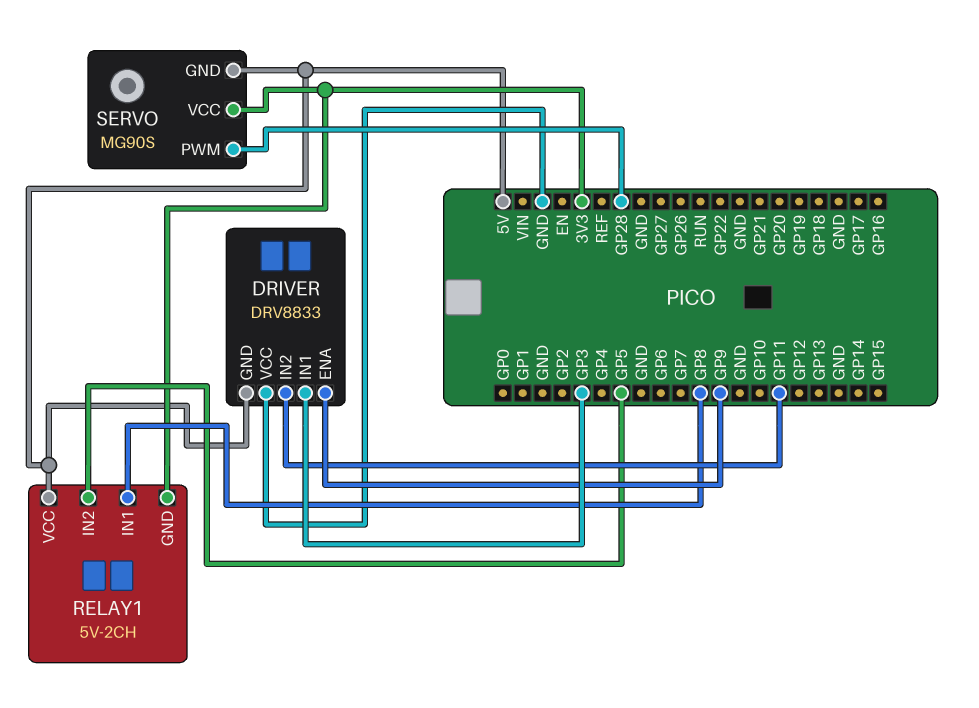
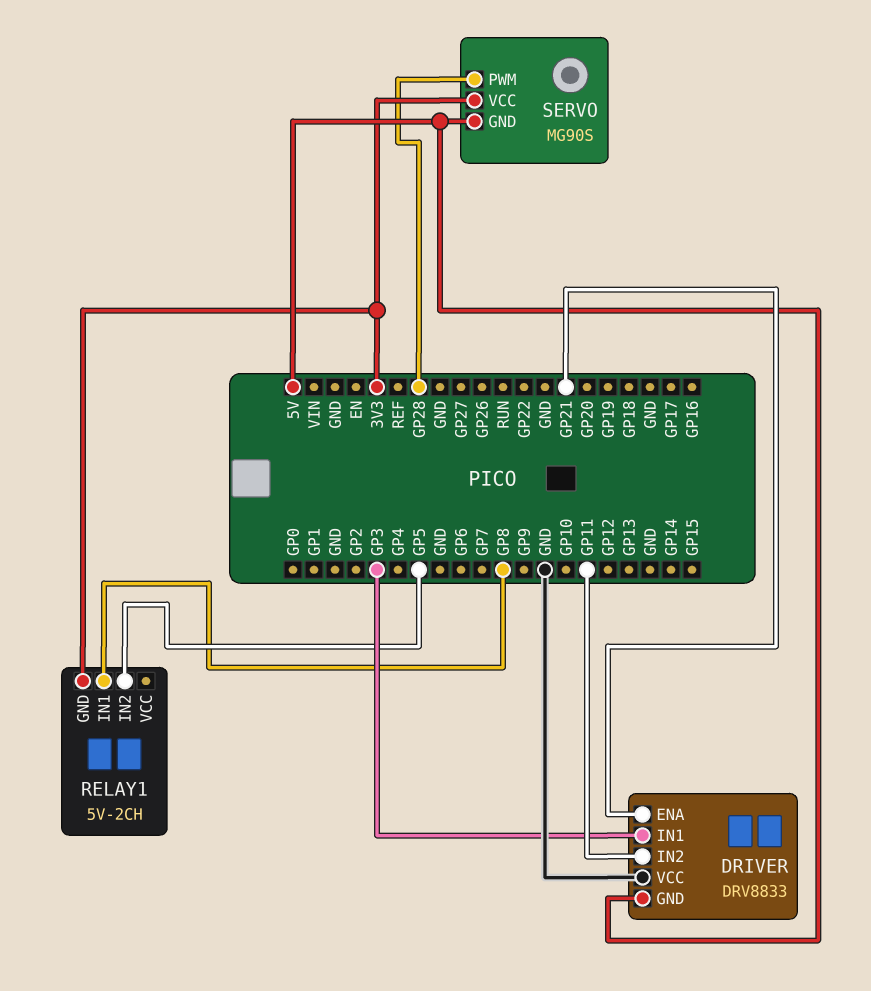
DRIVER pin ENA: GP9 -> GP21
RELAY1 pin VCC: 5V -> none

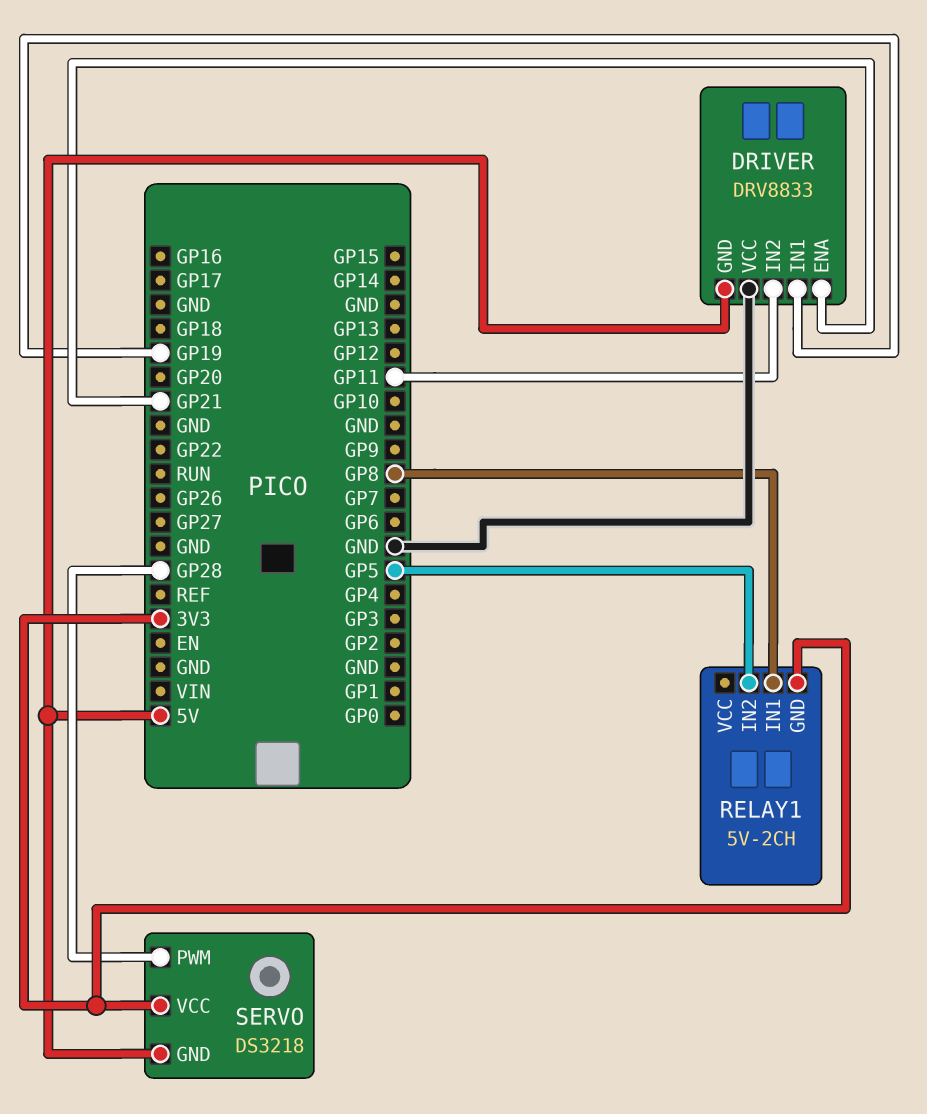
DRIVER pin IN1: GP3 -> GP19
SERVO: MG90S -> DS3218

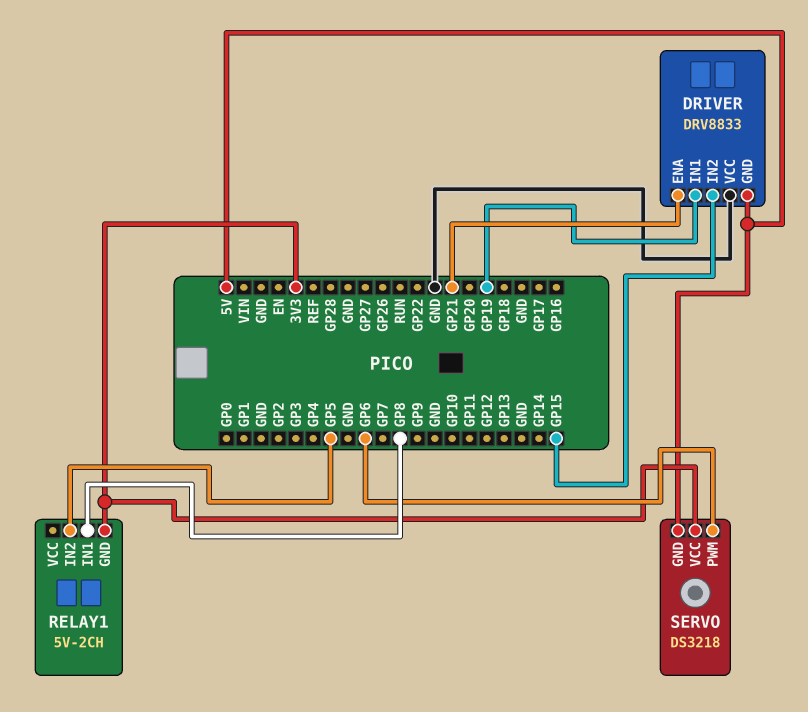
DRIVER pin IN2: GP11 -> GP15
SERVO pin PWM: GP28 -> GP6

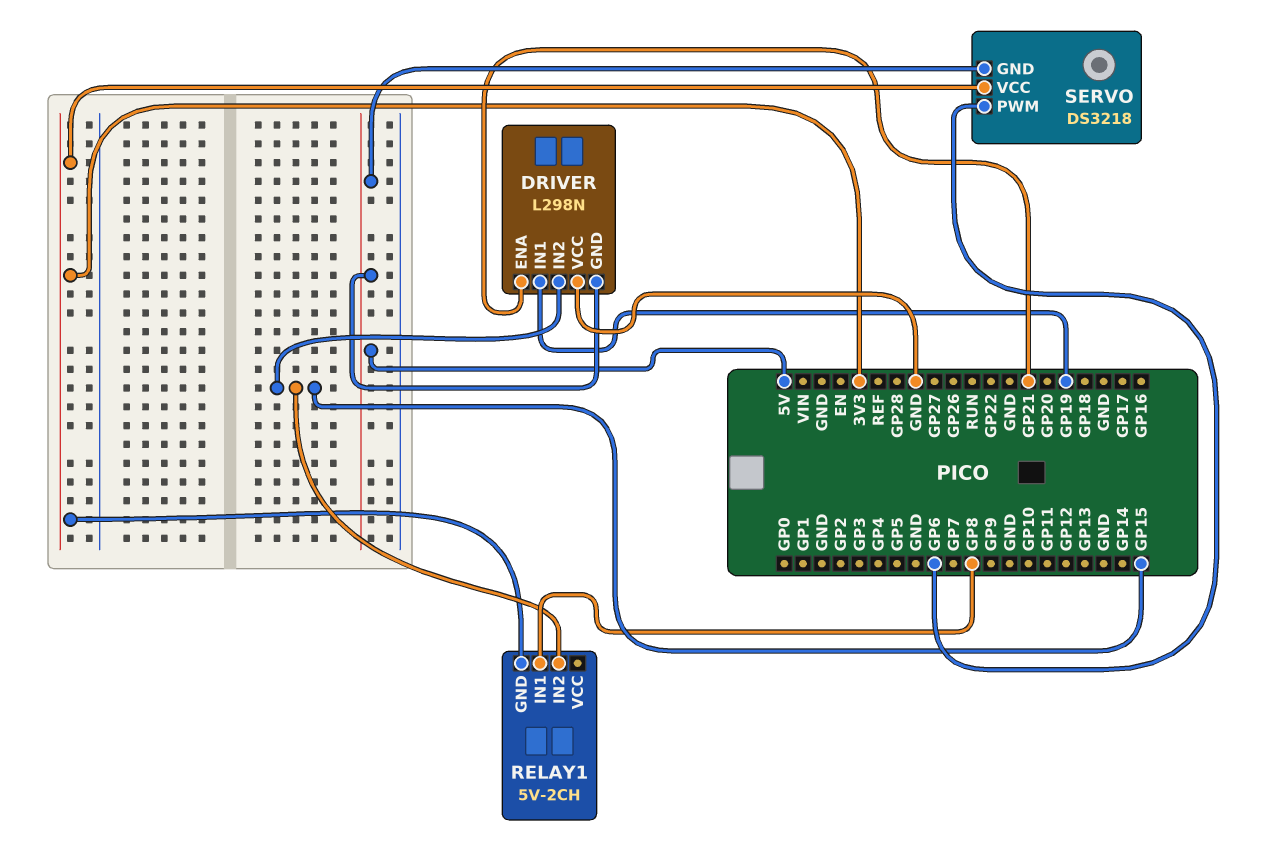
DRIVER: DRV8833 -> L298N
RELAY1 pin IN2: GP5 -> GP15

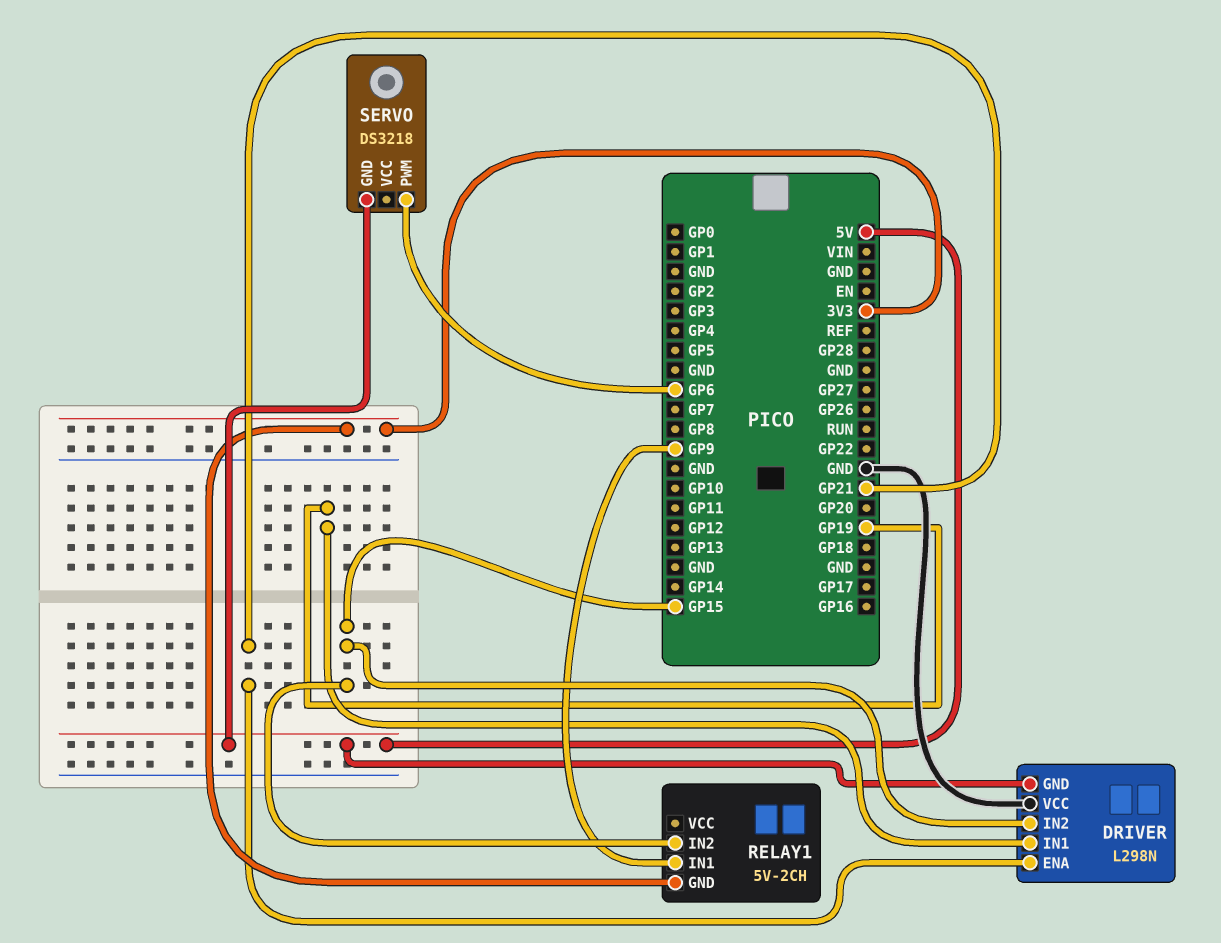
RELAY1 pin IN1: GP8 -> GP9
SERVO pin VCC: 3V3 -> none

